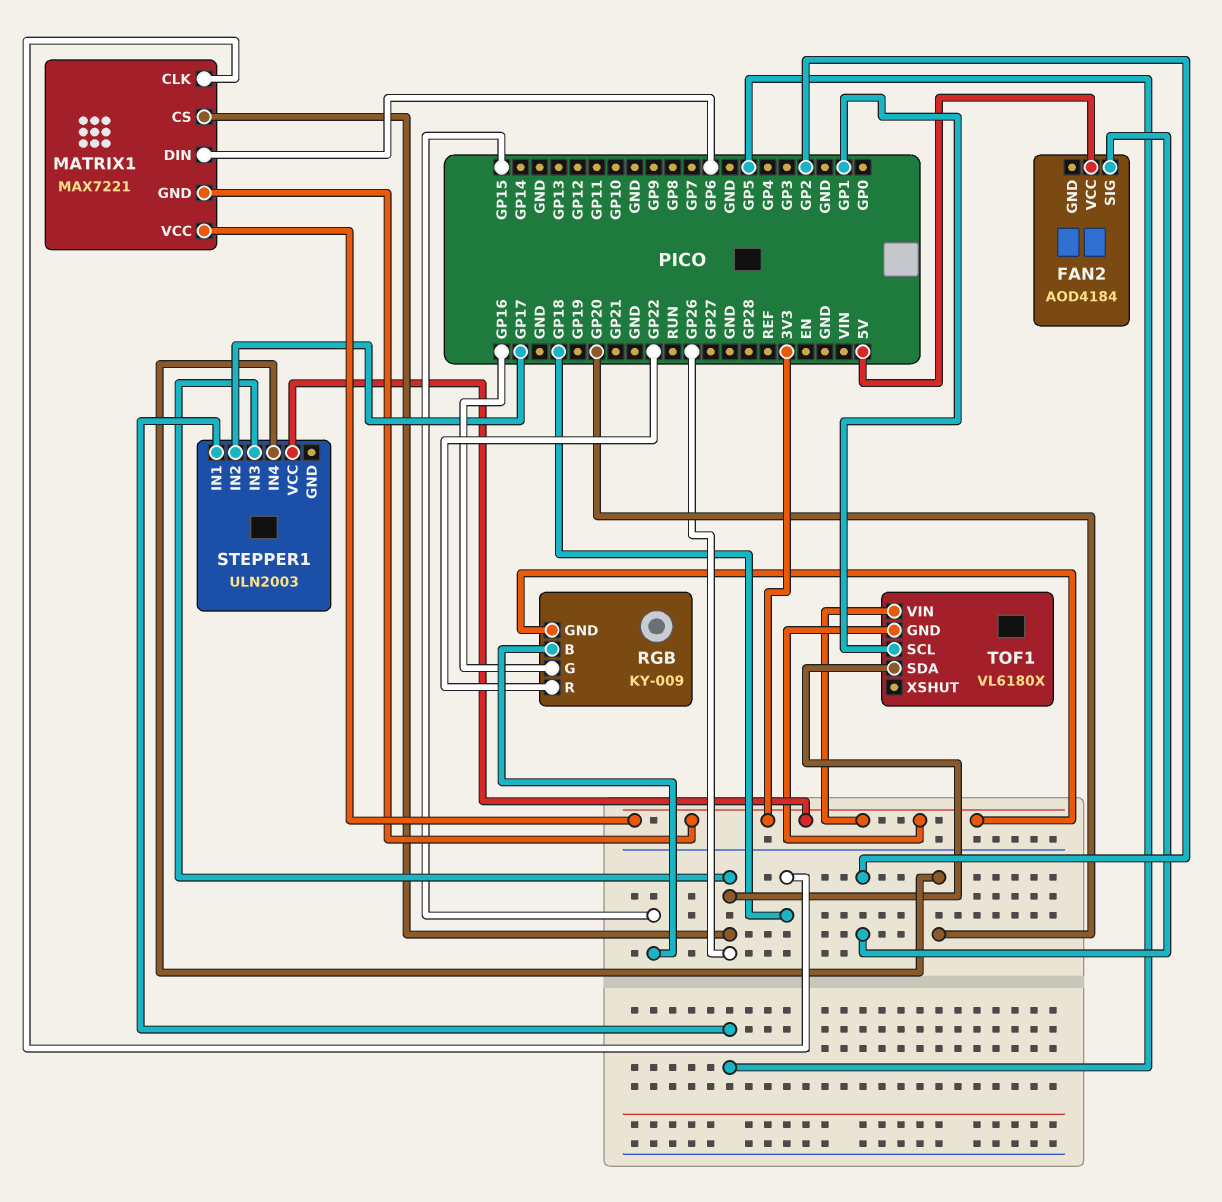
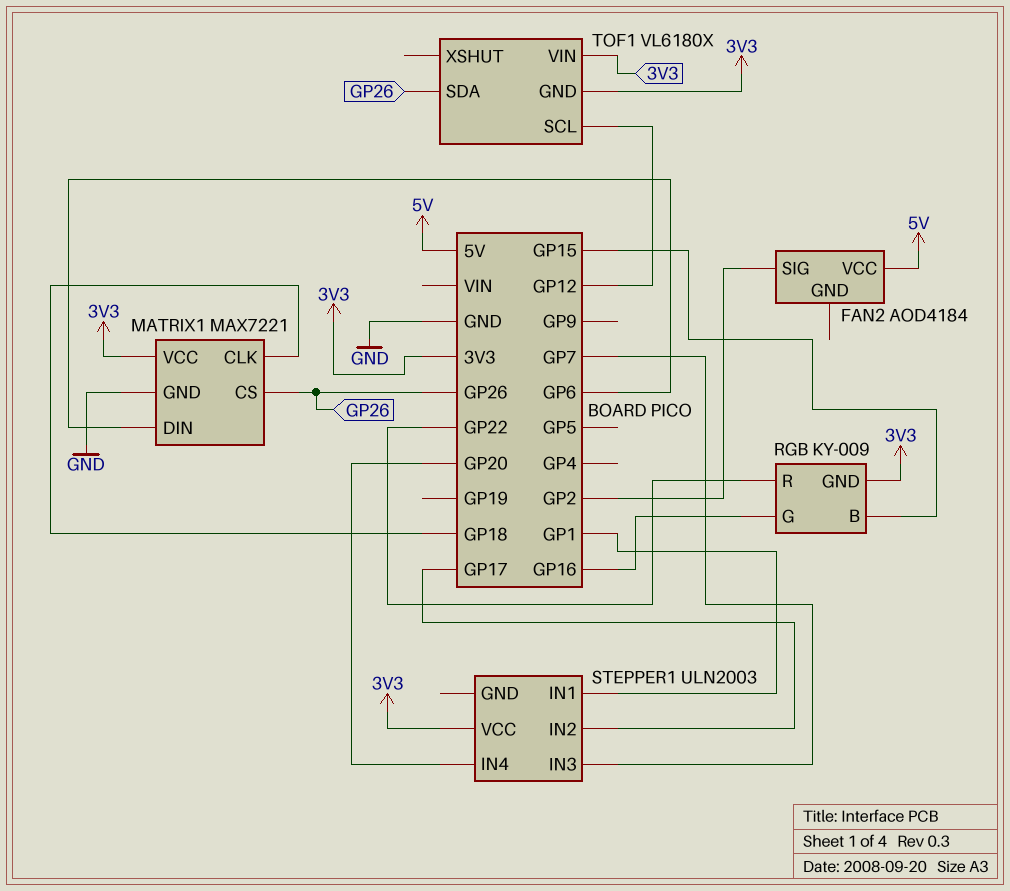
MATRIX1 pin GND: 3V3 -> GND
STEPPER1 pin IN1: GP5 -> GP1
STEPPER1 pin IN3: GP26 -> GP7
TOF1 pin SCL: GP1 -> GP12

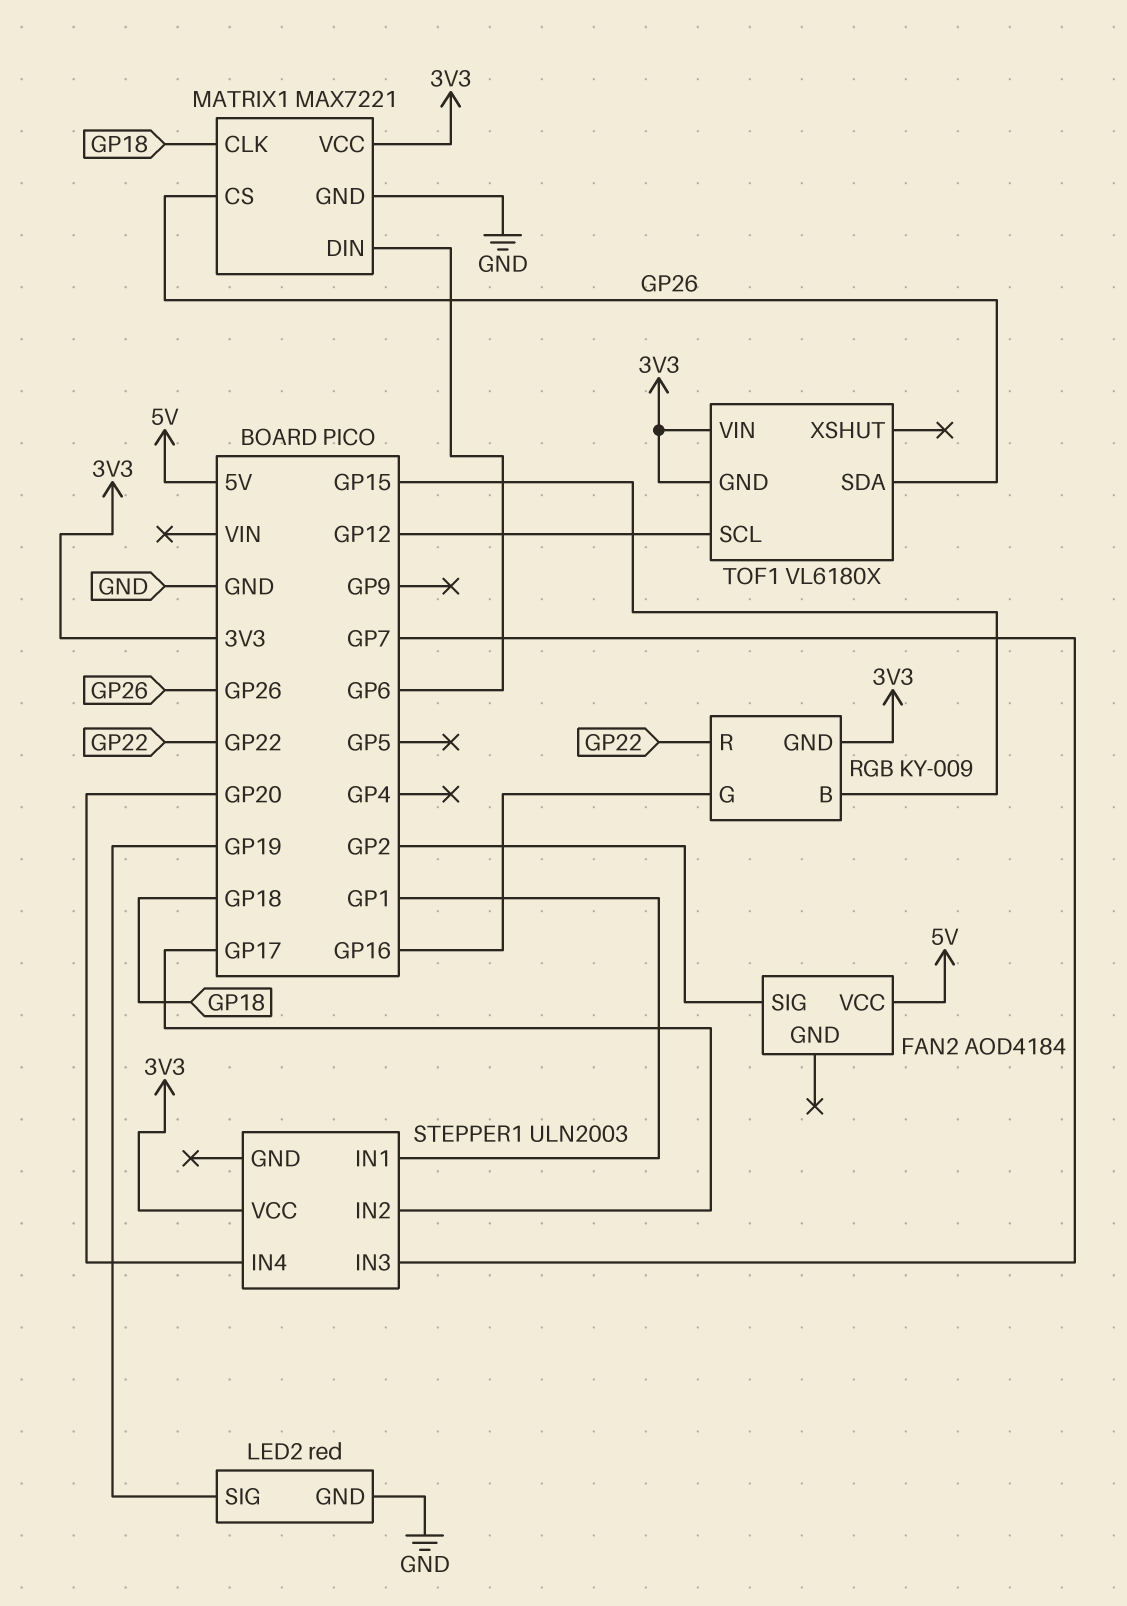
LED2: none -> red
LED2 pin GND: none -> GND
LED2 pin SIG: none -> GP19

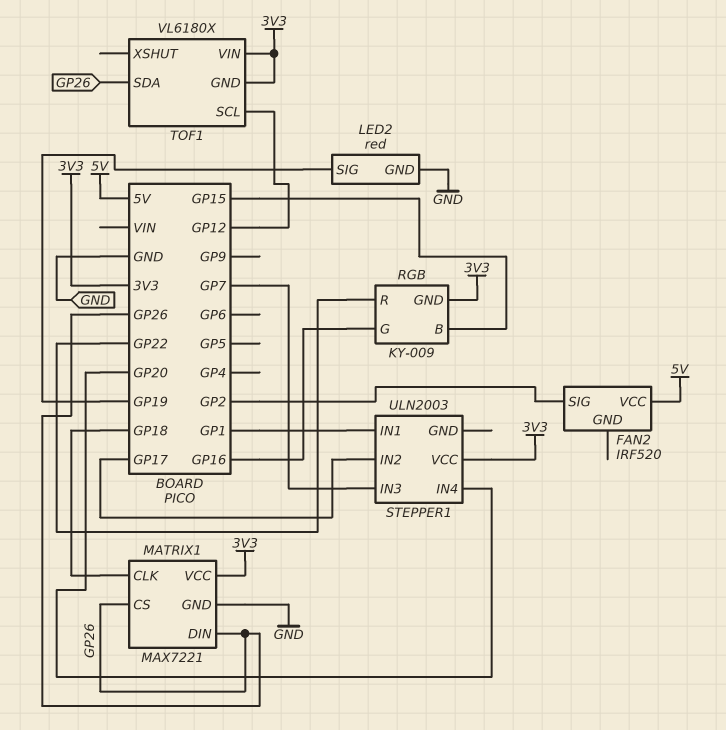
FAN2: AOD4184 -> IRF520
MATRIX1 pin DIN: GP6 -> GP26

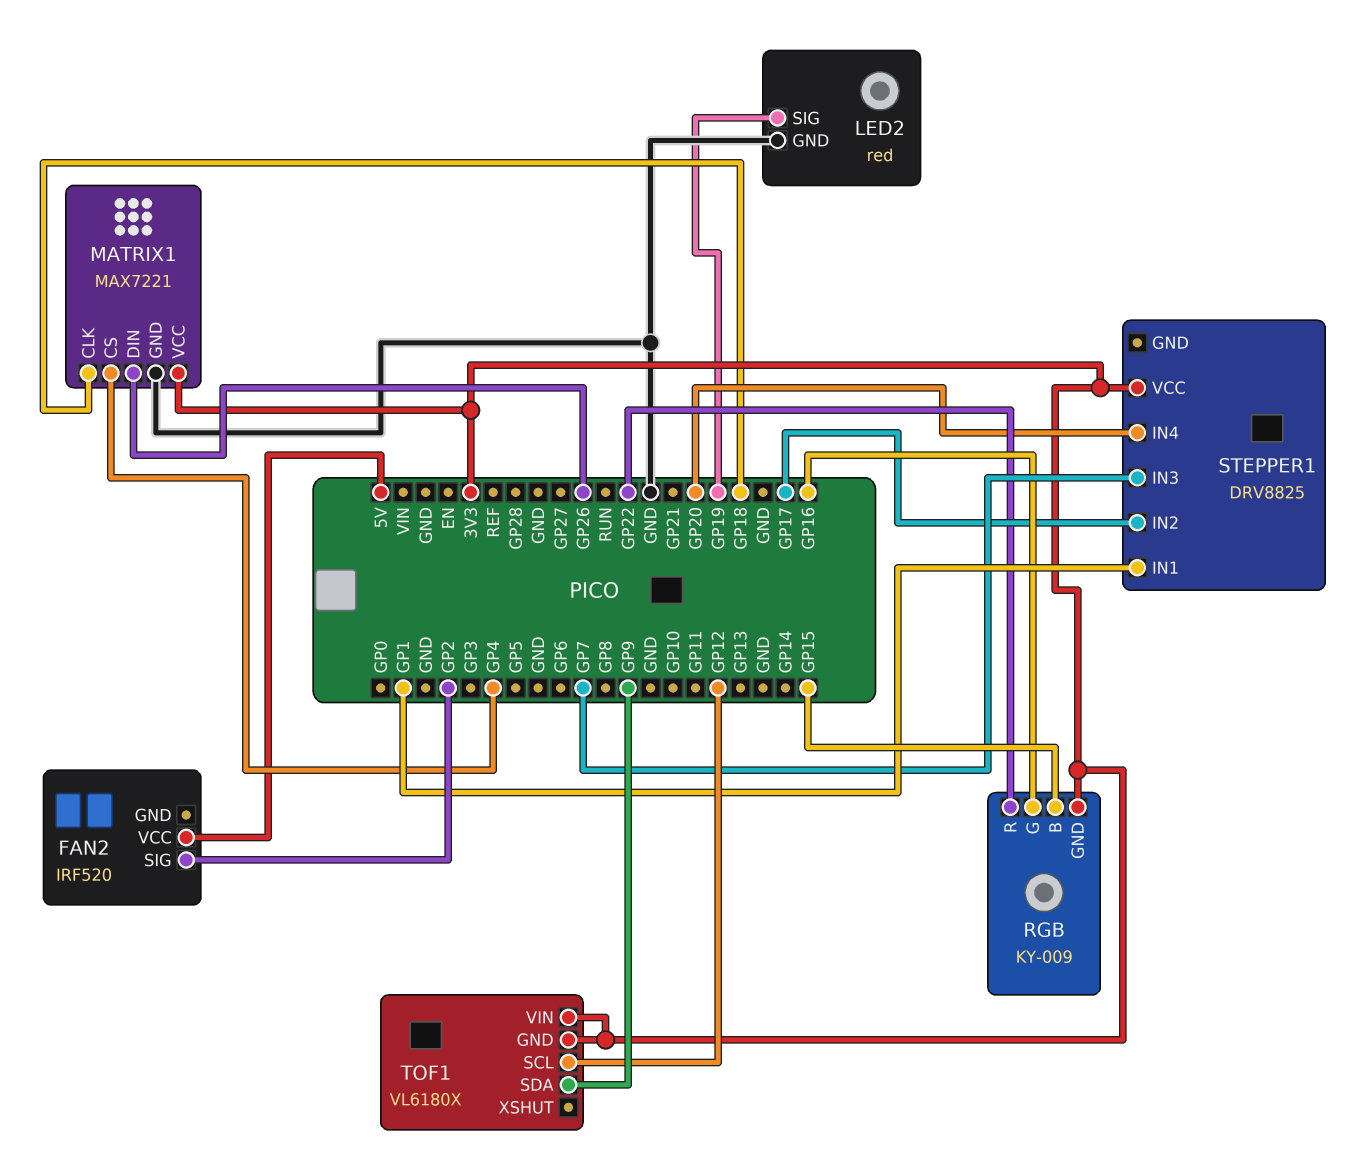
MATRIX1 pin CS: GP26 -> GP4
STEPPER1: ULN2003 -> DRV8825
TOF1 pin SDA: GP26 -> GP9

